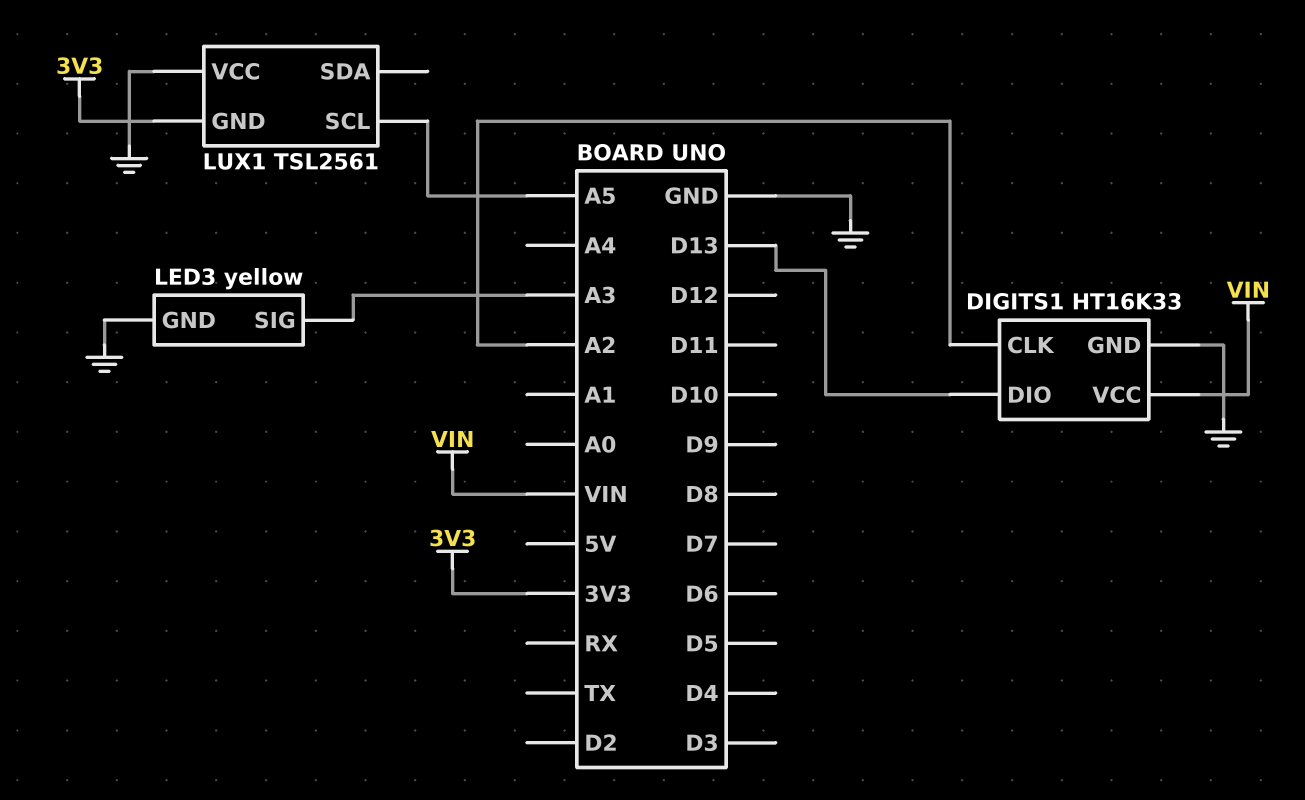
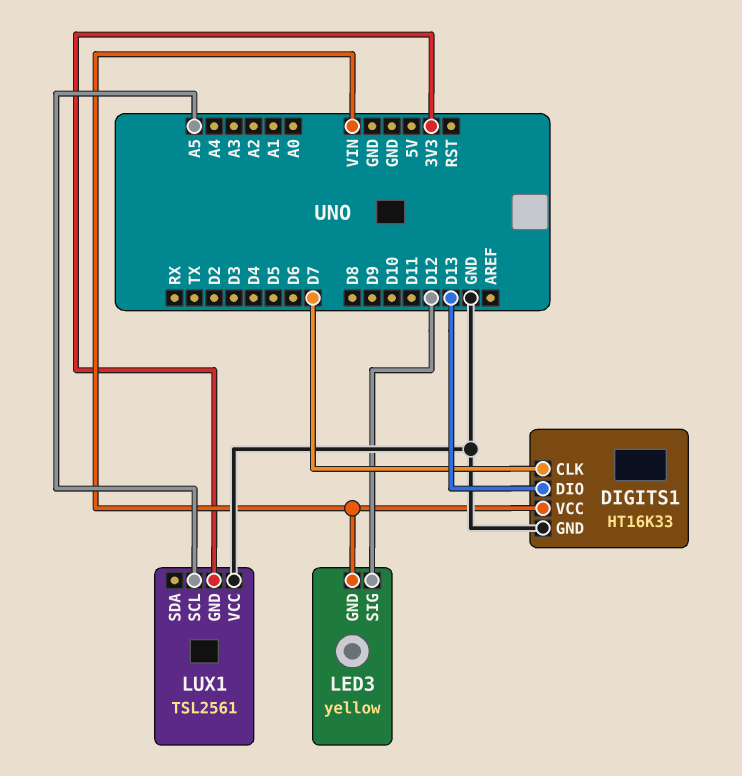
DIGITS1 pin CLK: A2 -> D7
LED3 pin GND: GND -> VIN
LED3 pin SIG: A3 -> D12

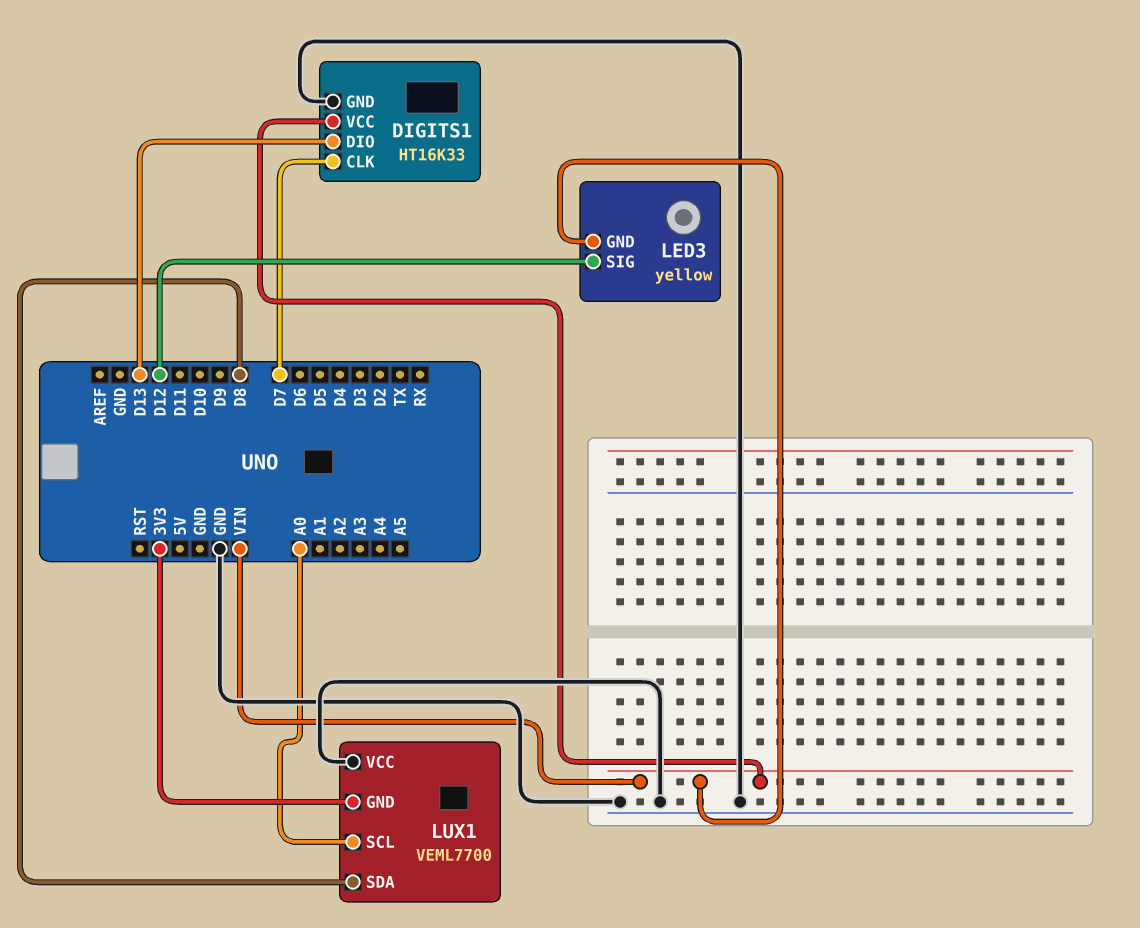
LUX1: TSL2561 -> VEML7700
LUX1 pin SCL: A5 -> A0
LUX1 pin SDA: none -> D8

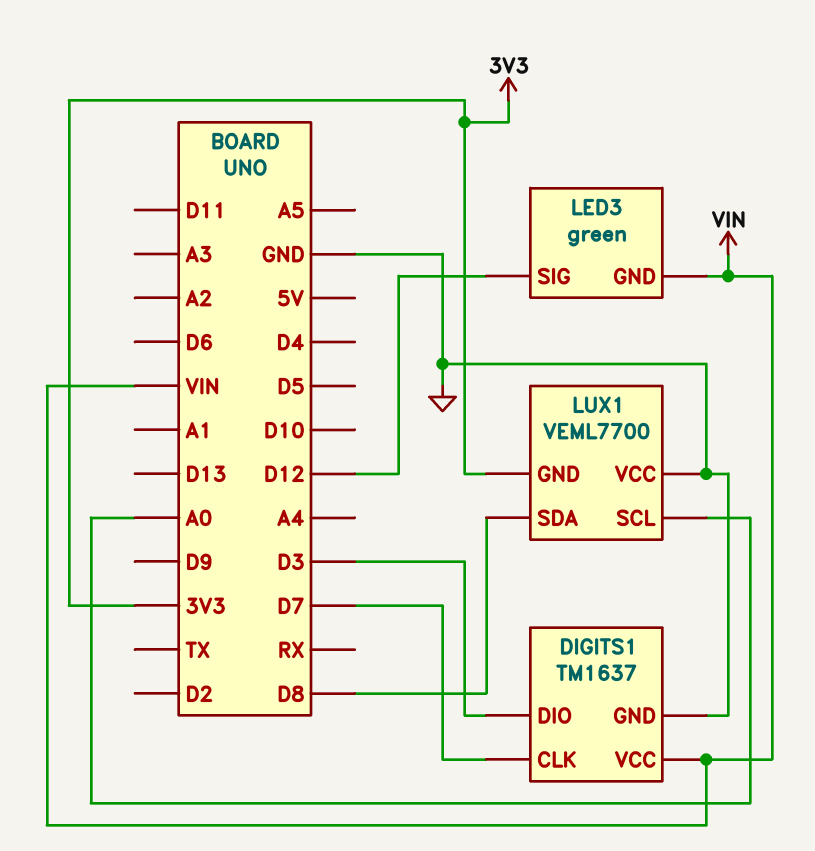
DIGITS1: HT16K33 -> TM1637
DIGITS1 pin DIO: D13 -> D3
LED3: yellow -> green

